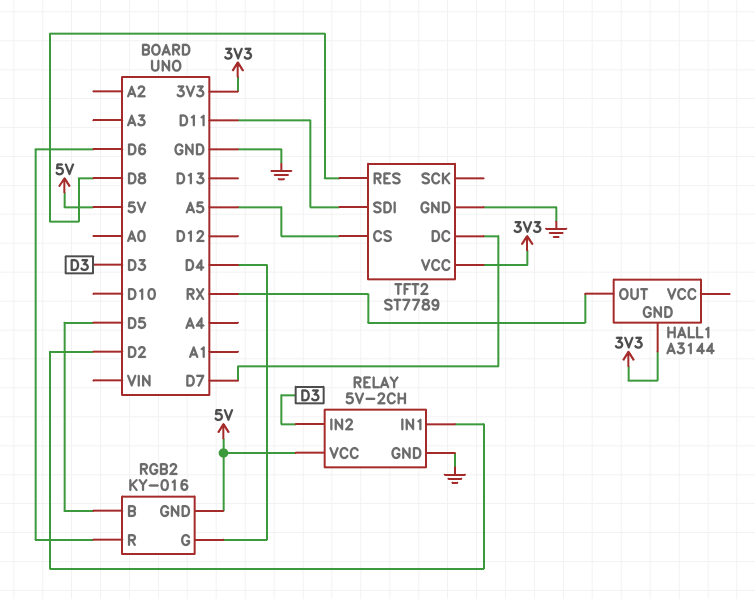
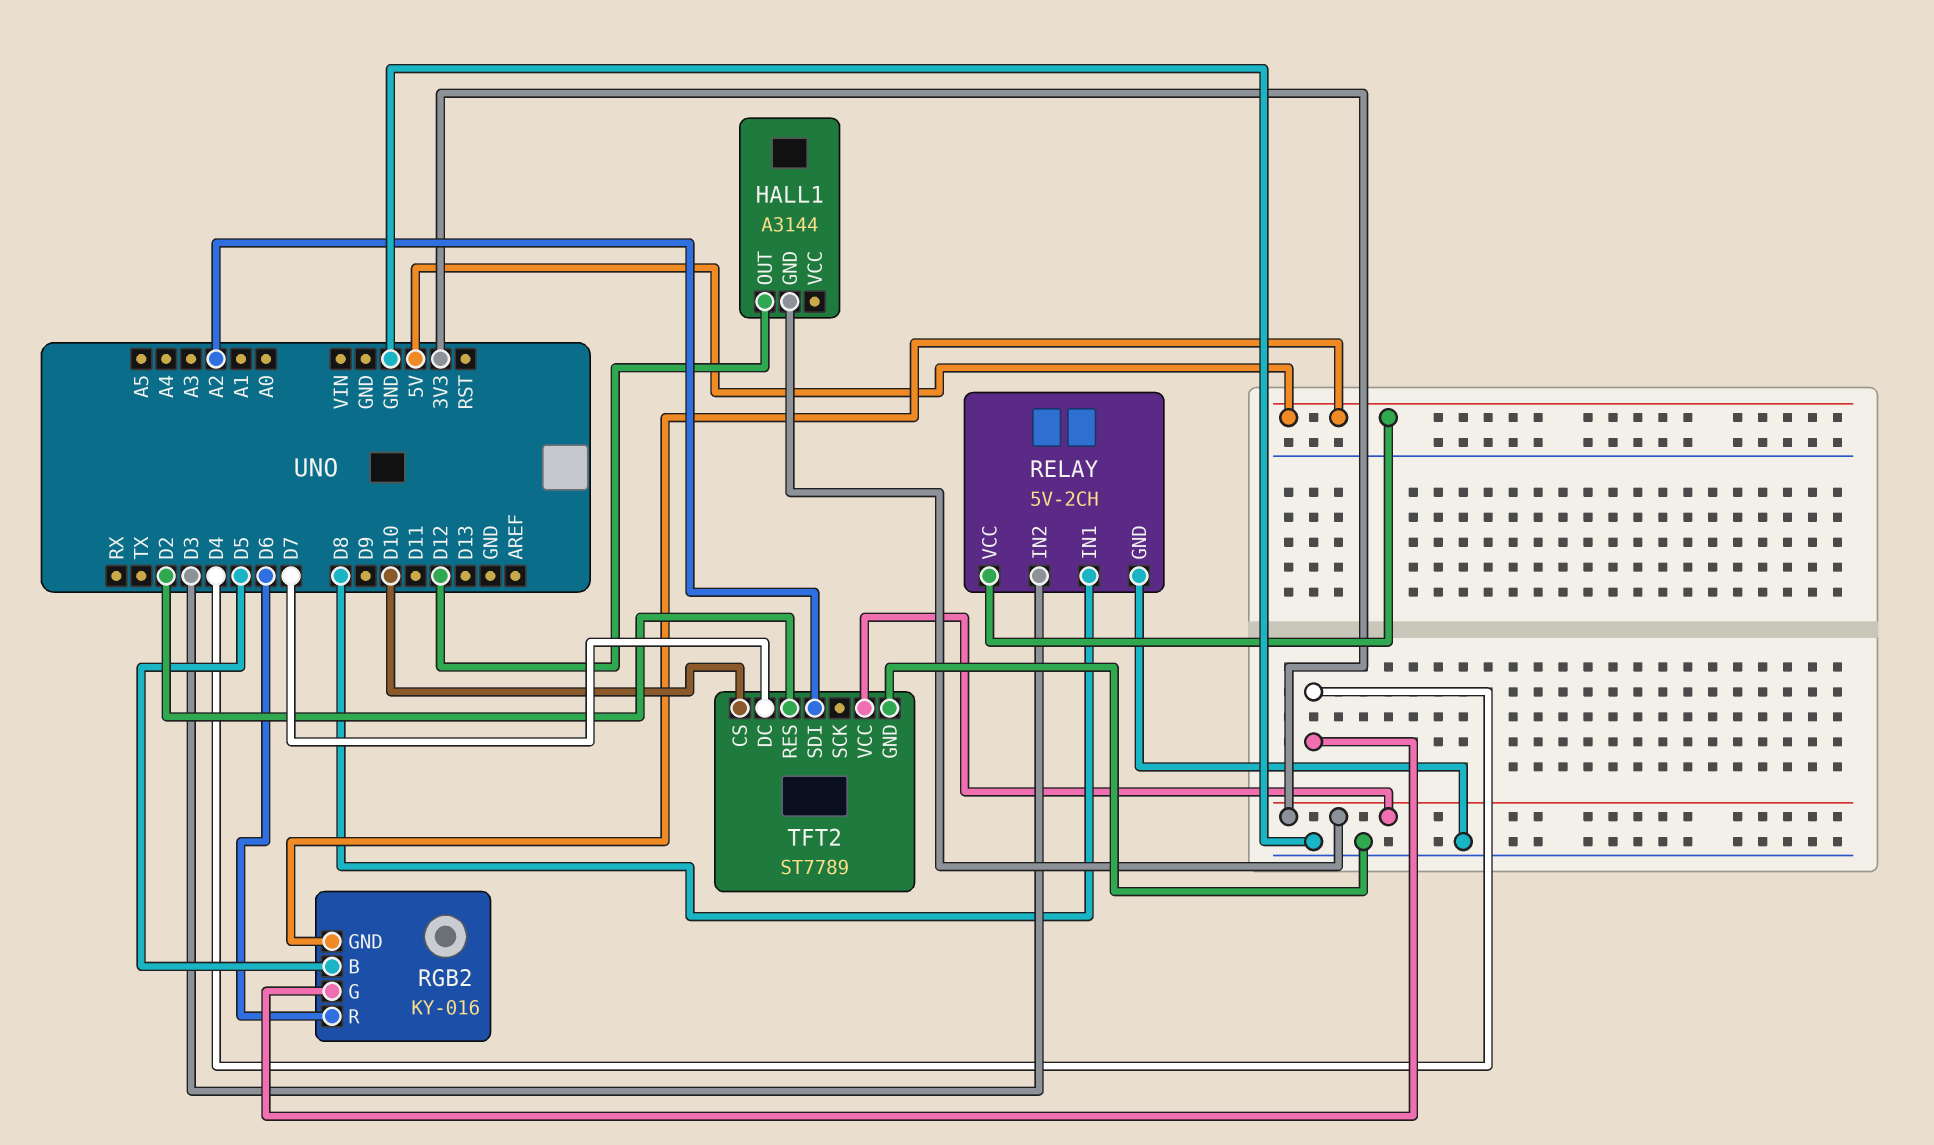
HALL1 pin OUT: RX -> D12
RELAY pin IN1: D2 -> D8
TFT2 pin CS: A5 -> D10
TFT2 pin RES: D8 -> D2
TFT2 pin SDI: D11 -> A2

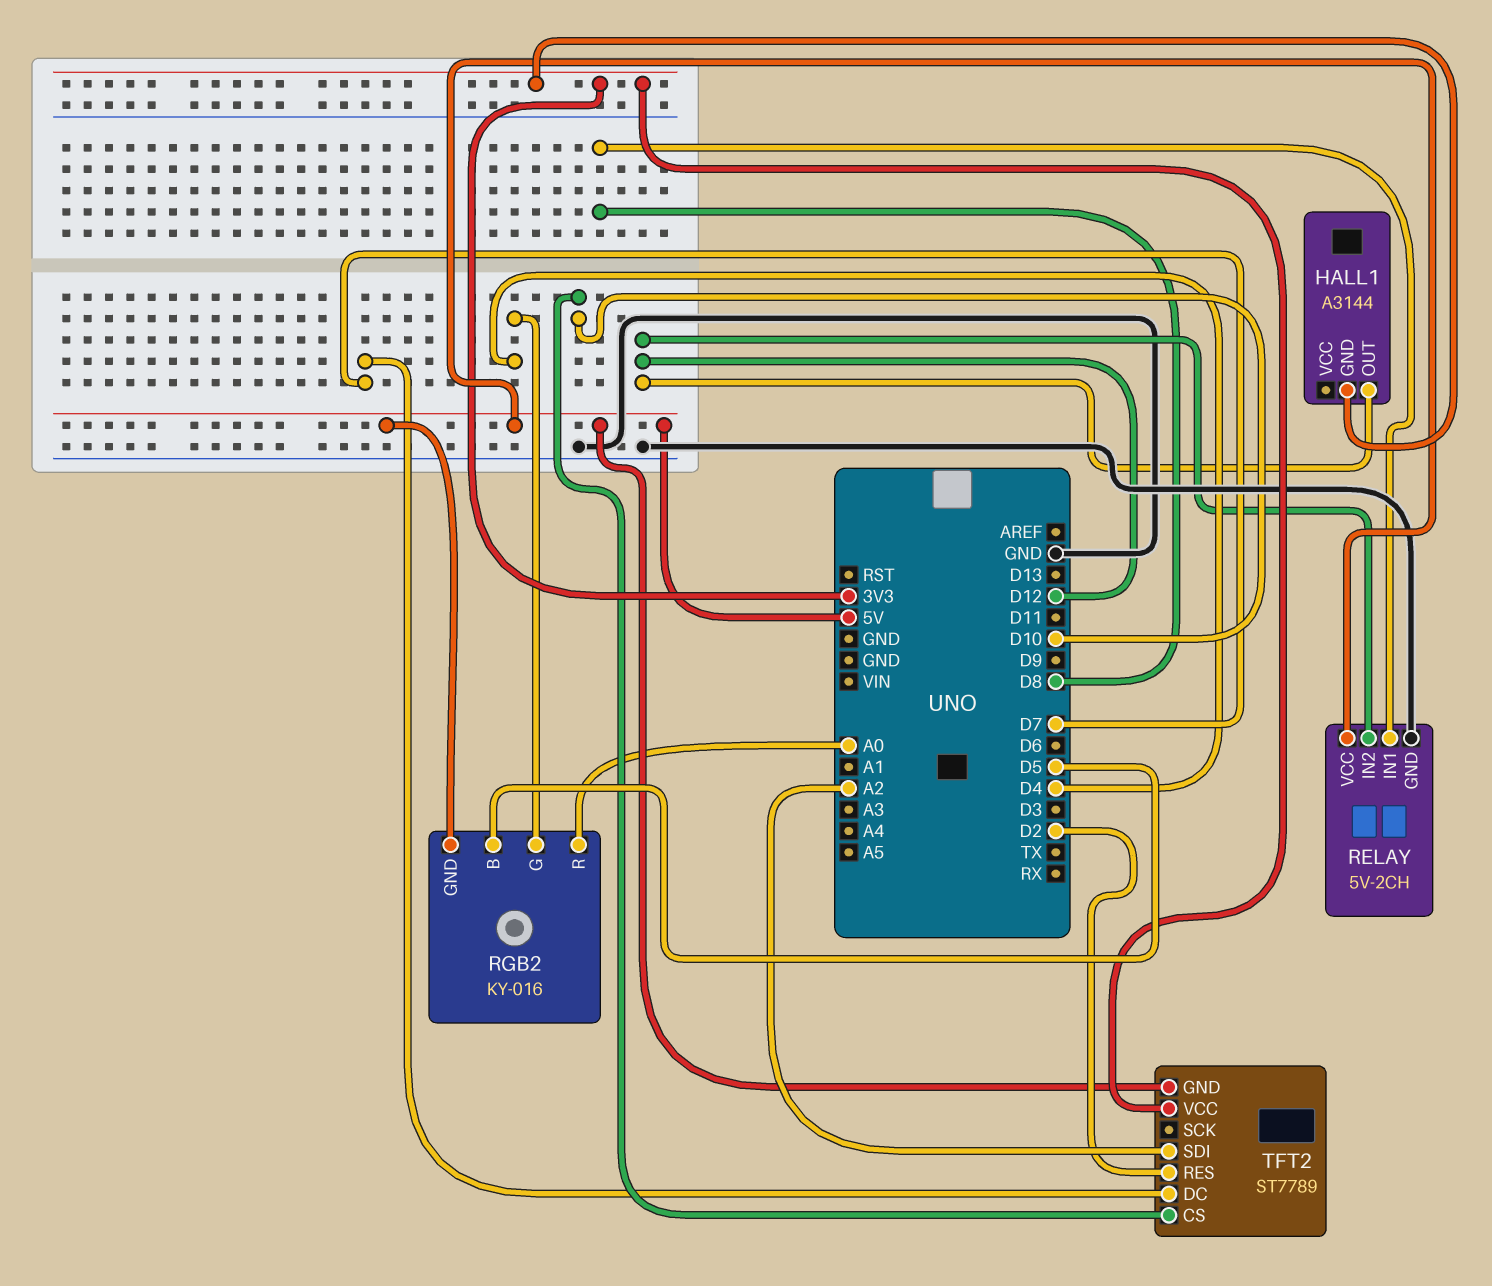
RELAY pin IN2: D3 -> D12
RGB2 pin R: D6 -> A0
TFT2 pin GND: GND -> 5V

